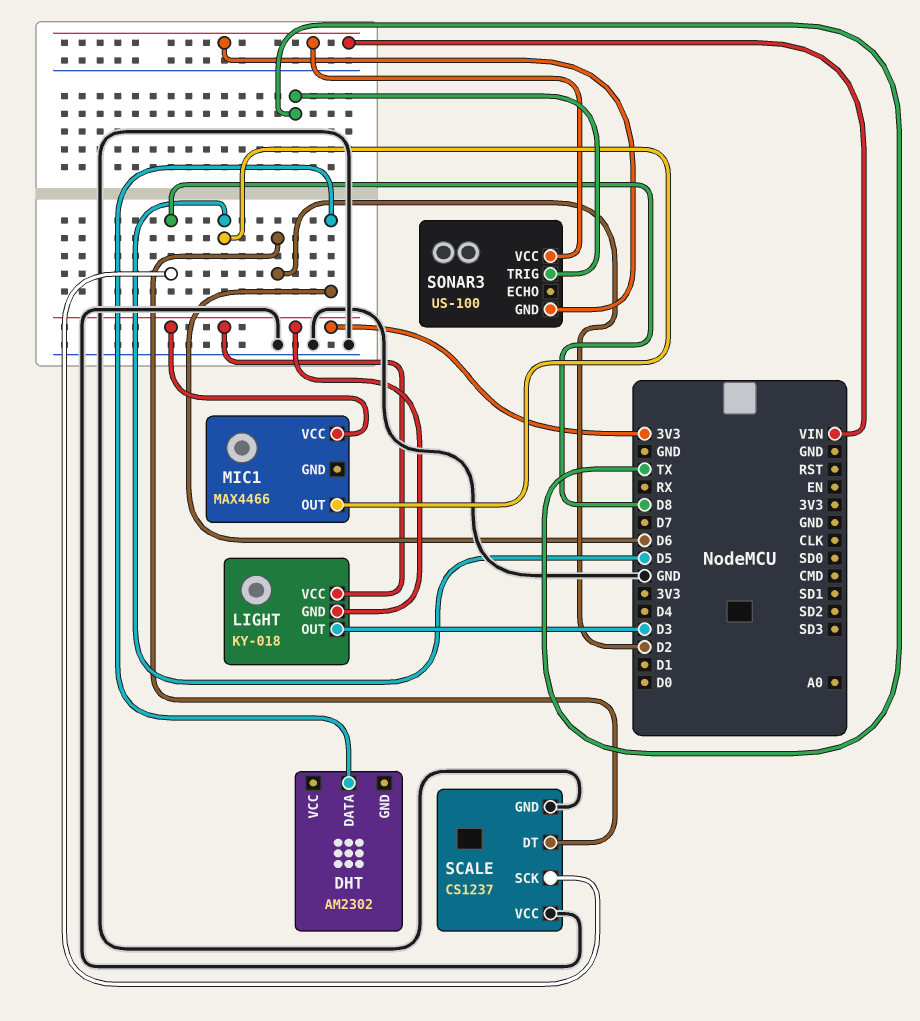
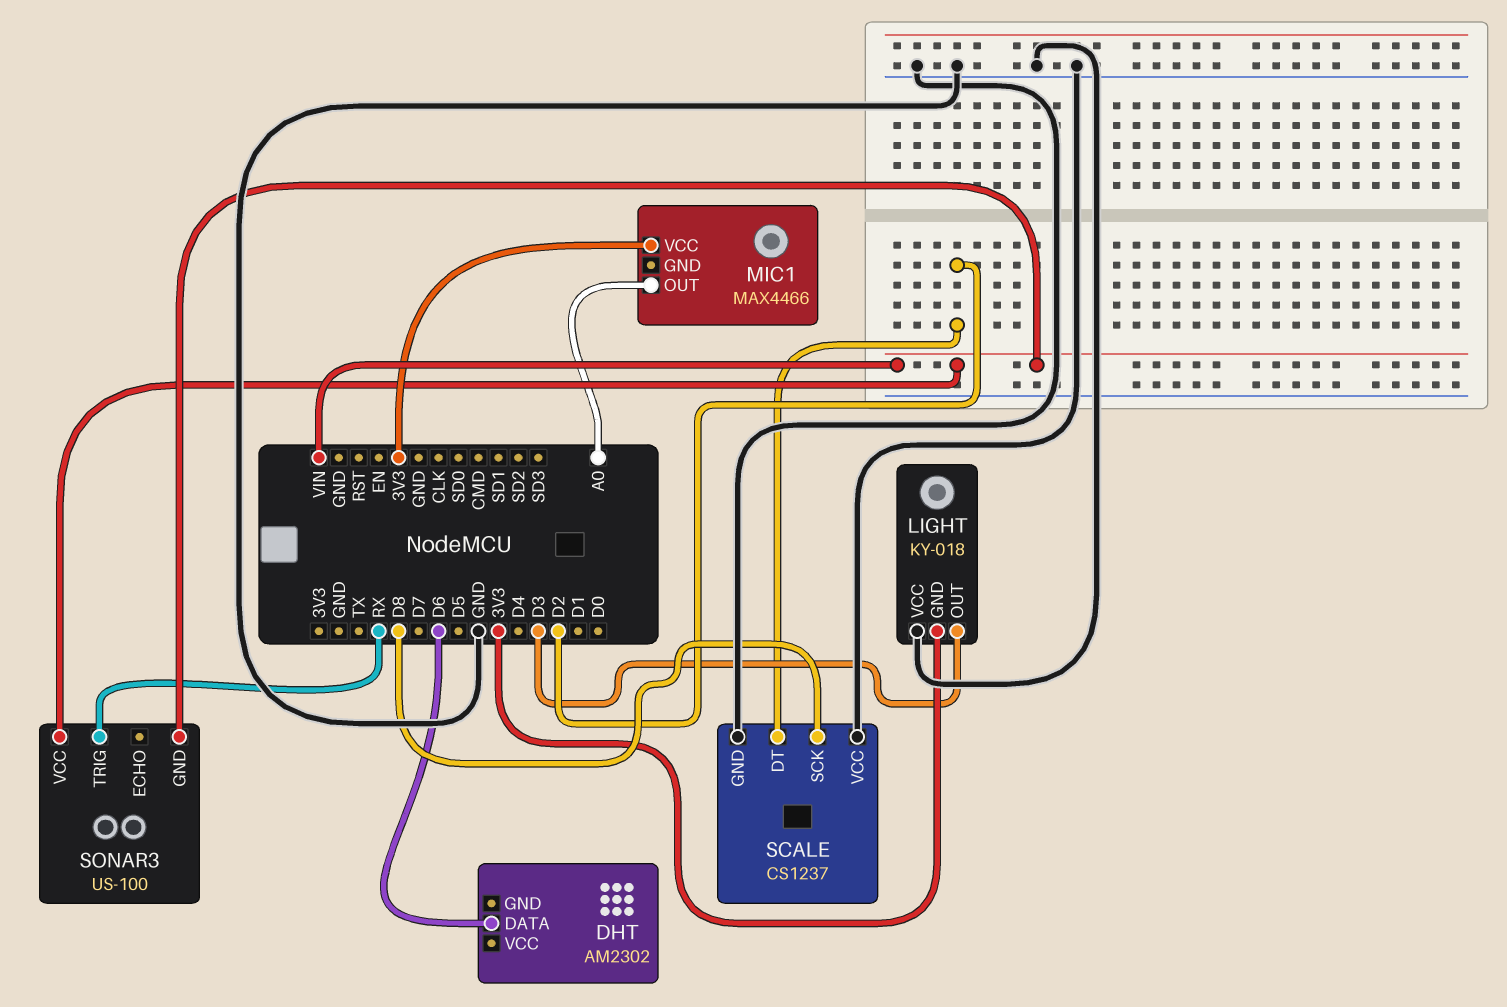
LIGHT pin VCC: 3V3 -> GND
MIC1 pin OUT: D5 -> A0
SONAR3 pin TRIG: TX -> RX

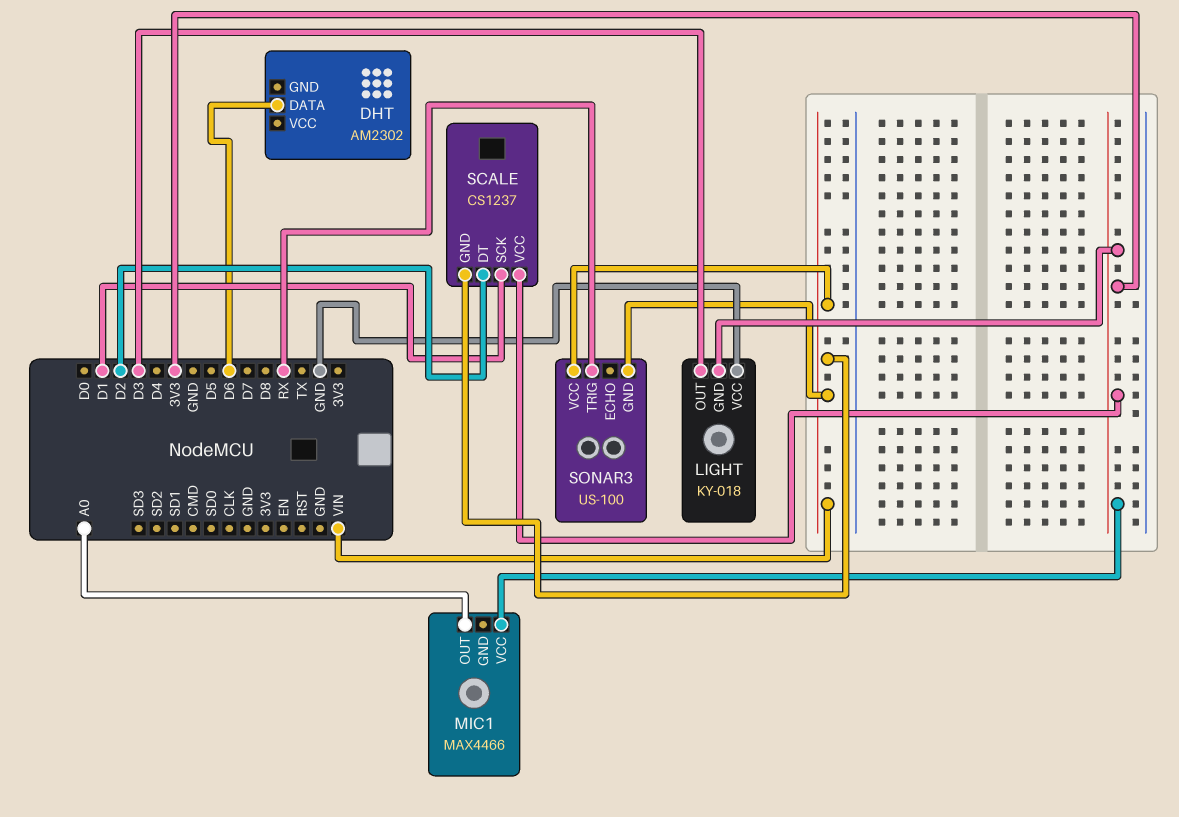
SCALE pin GND: GND -> VIN
SCALE pin SCK: D8 -> D1
SCALE pin VCC: GND -> 3V3

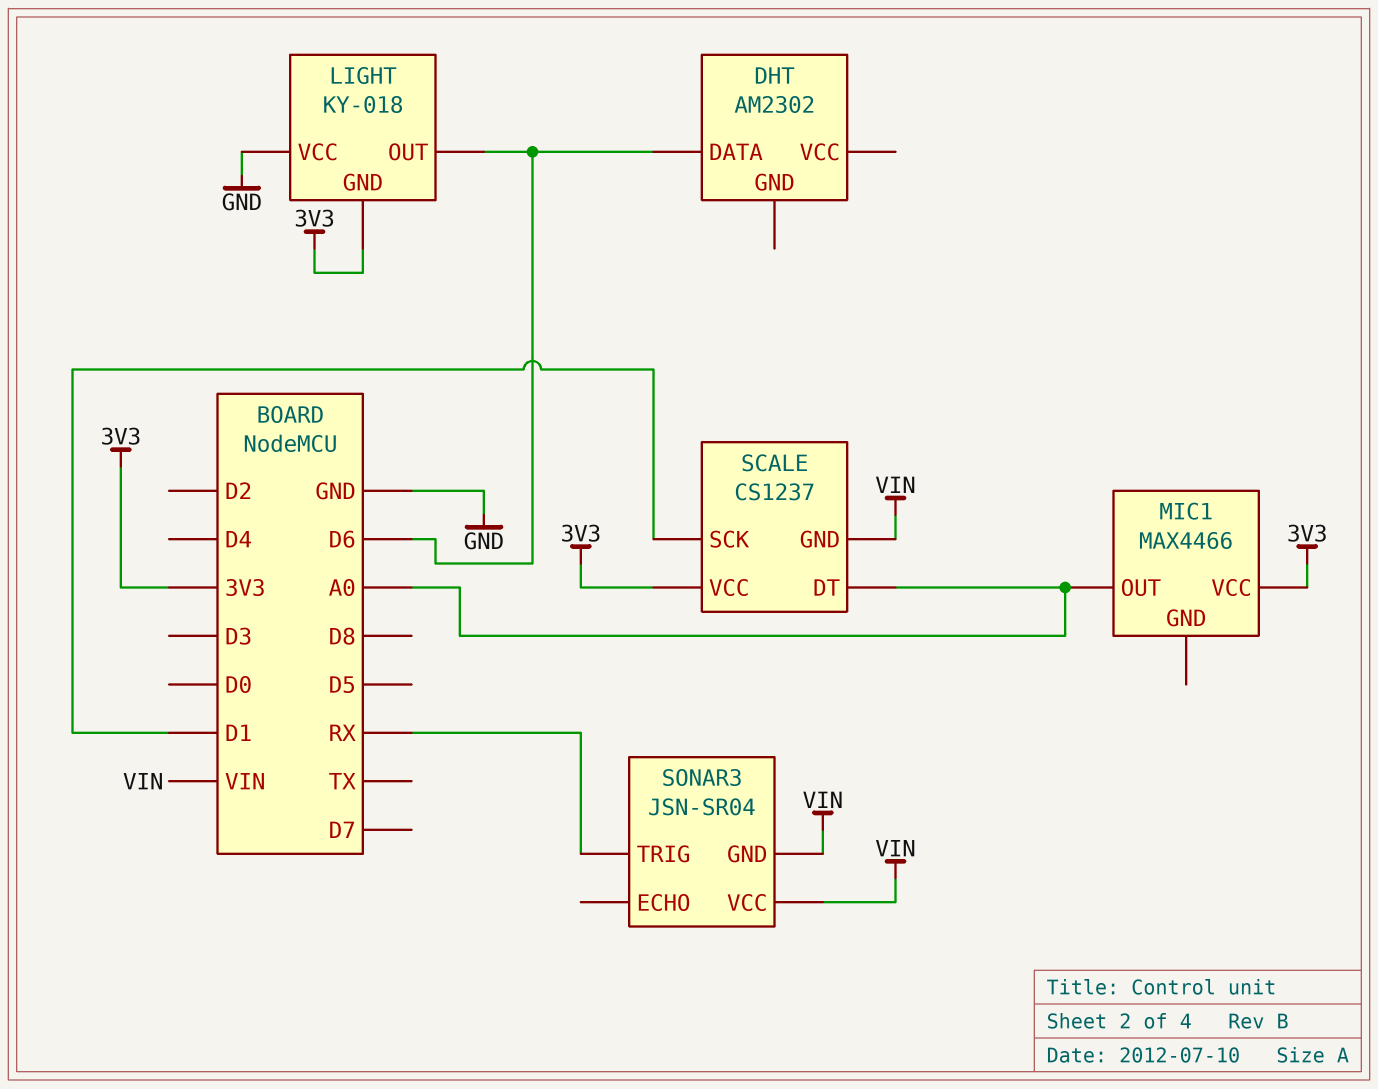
LIGHT pin OUT: D3 -> D6
SCALE pin DT: D2 -> A0
SONAR3: US-100 -> JSN-SR04

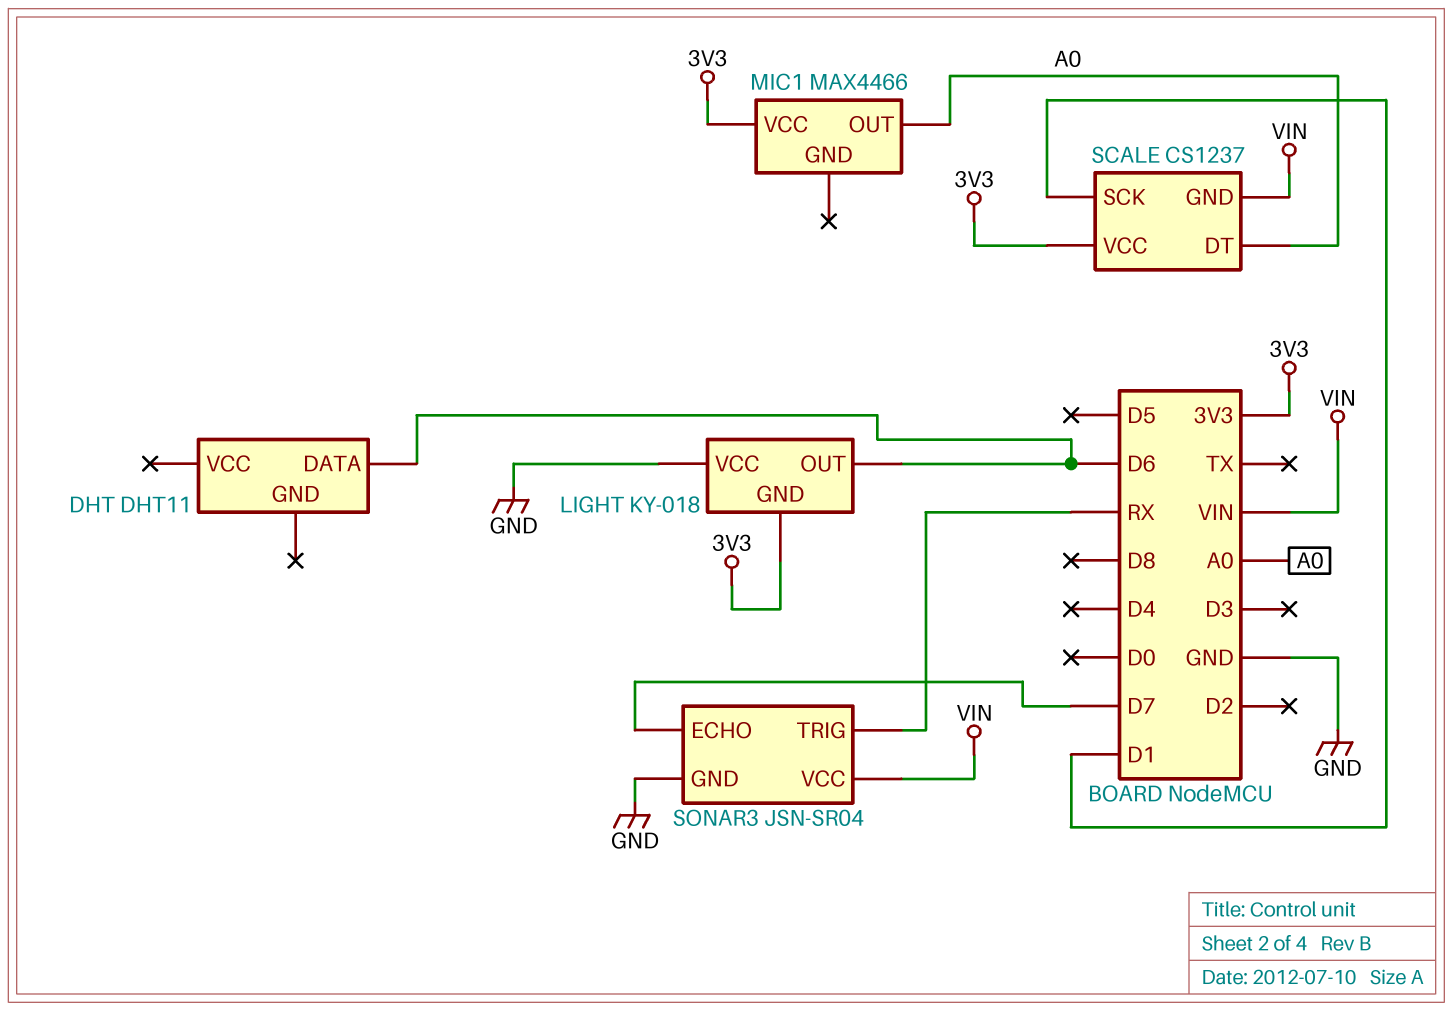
DHT: AM2302 -> DHT11
SONAR3 pin ECHO: none -> D7
SONAR3 pin GND: VIN -> GND

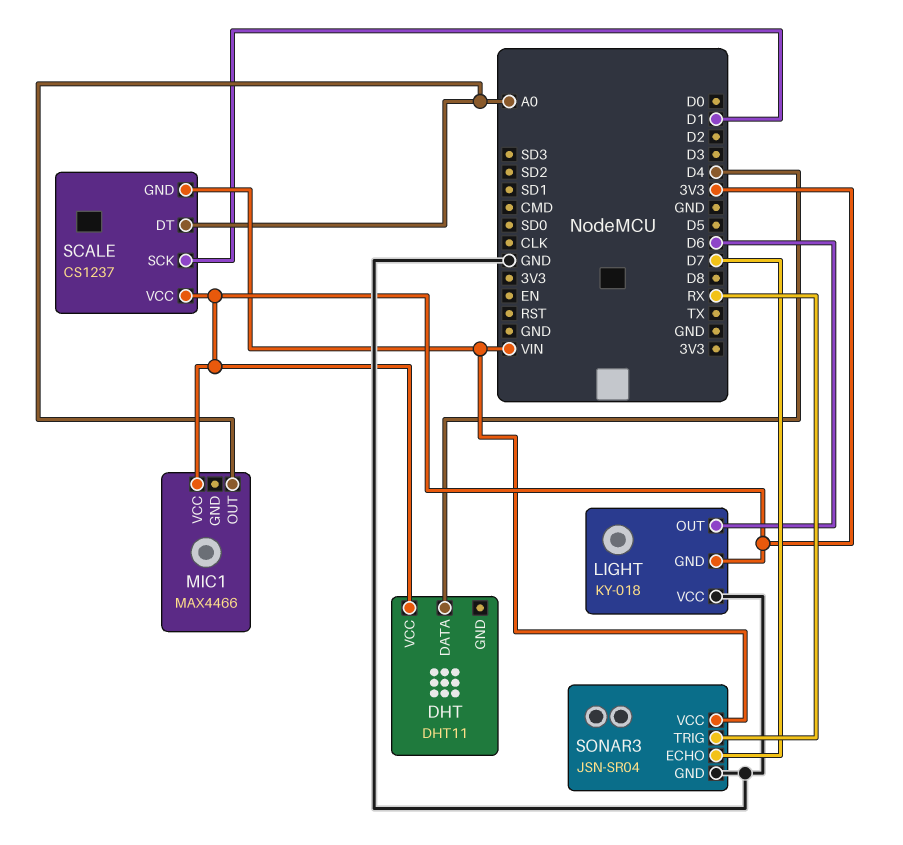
DHT pin DATA: D6 -> D4
DHT pin VCC: none -> 3V3

